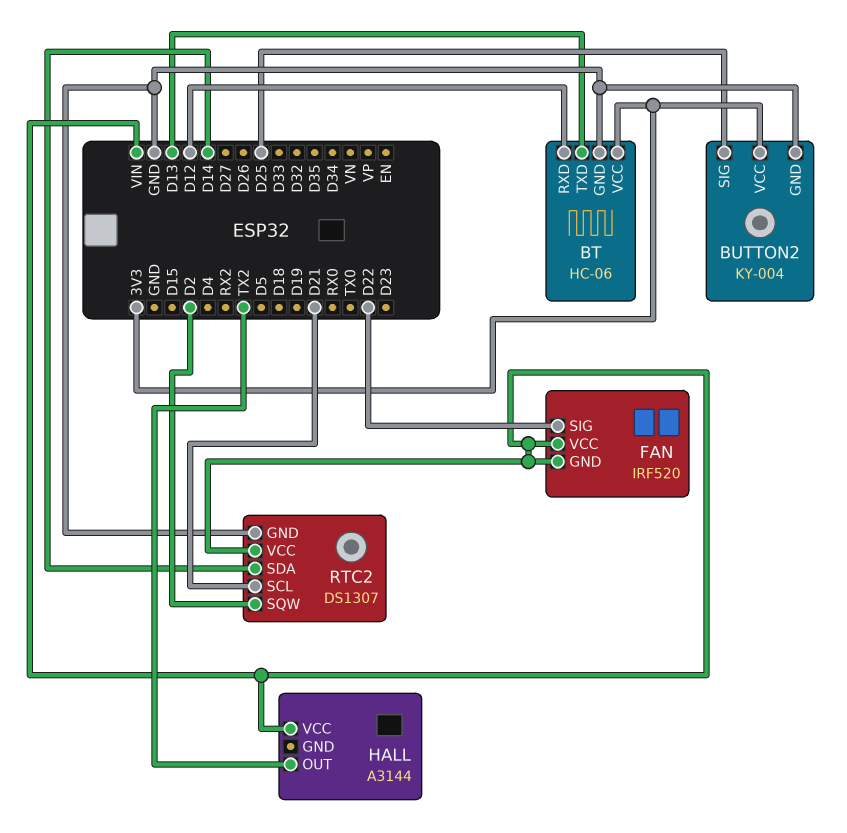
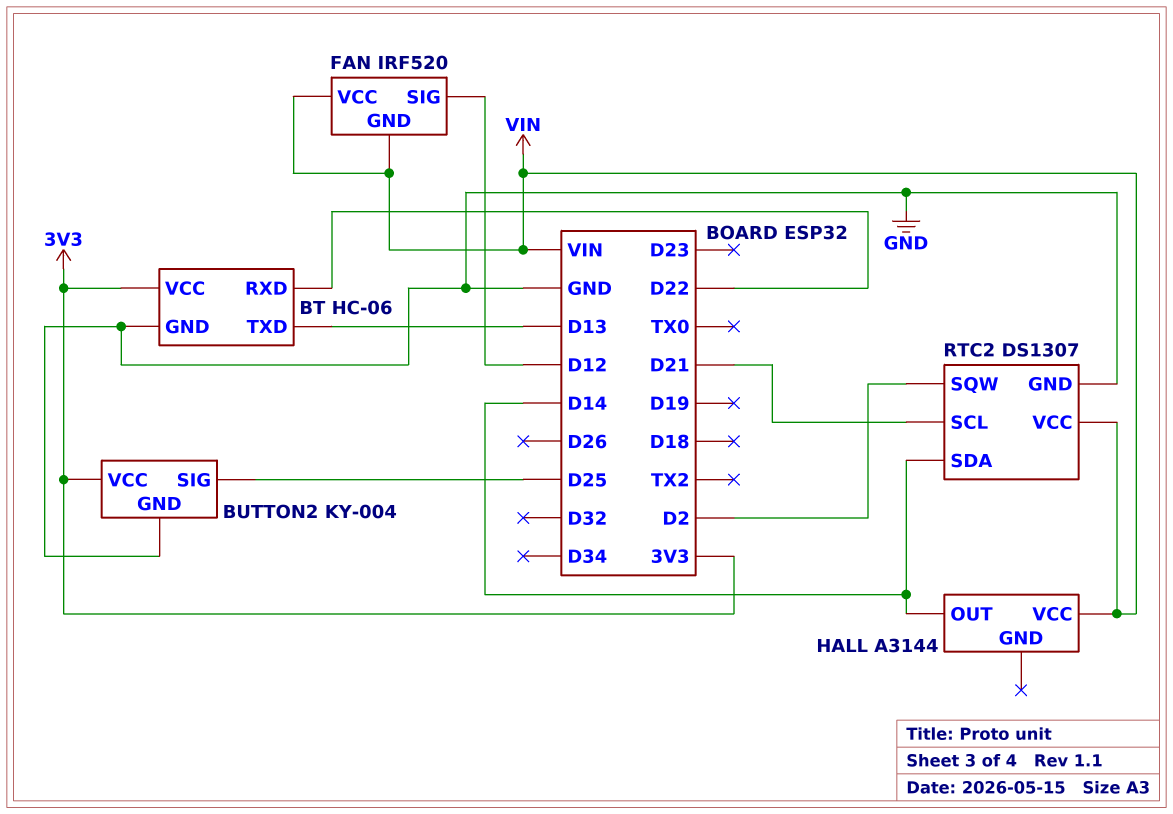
BT pin RXD: D12 -> D22
FAN pin SIG: D22 -> D12
HALL pin OUT: TX2 -> D14

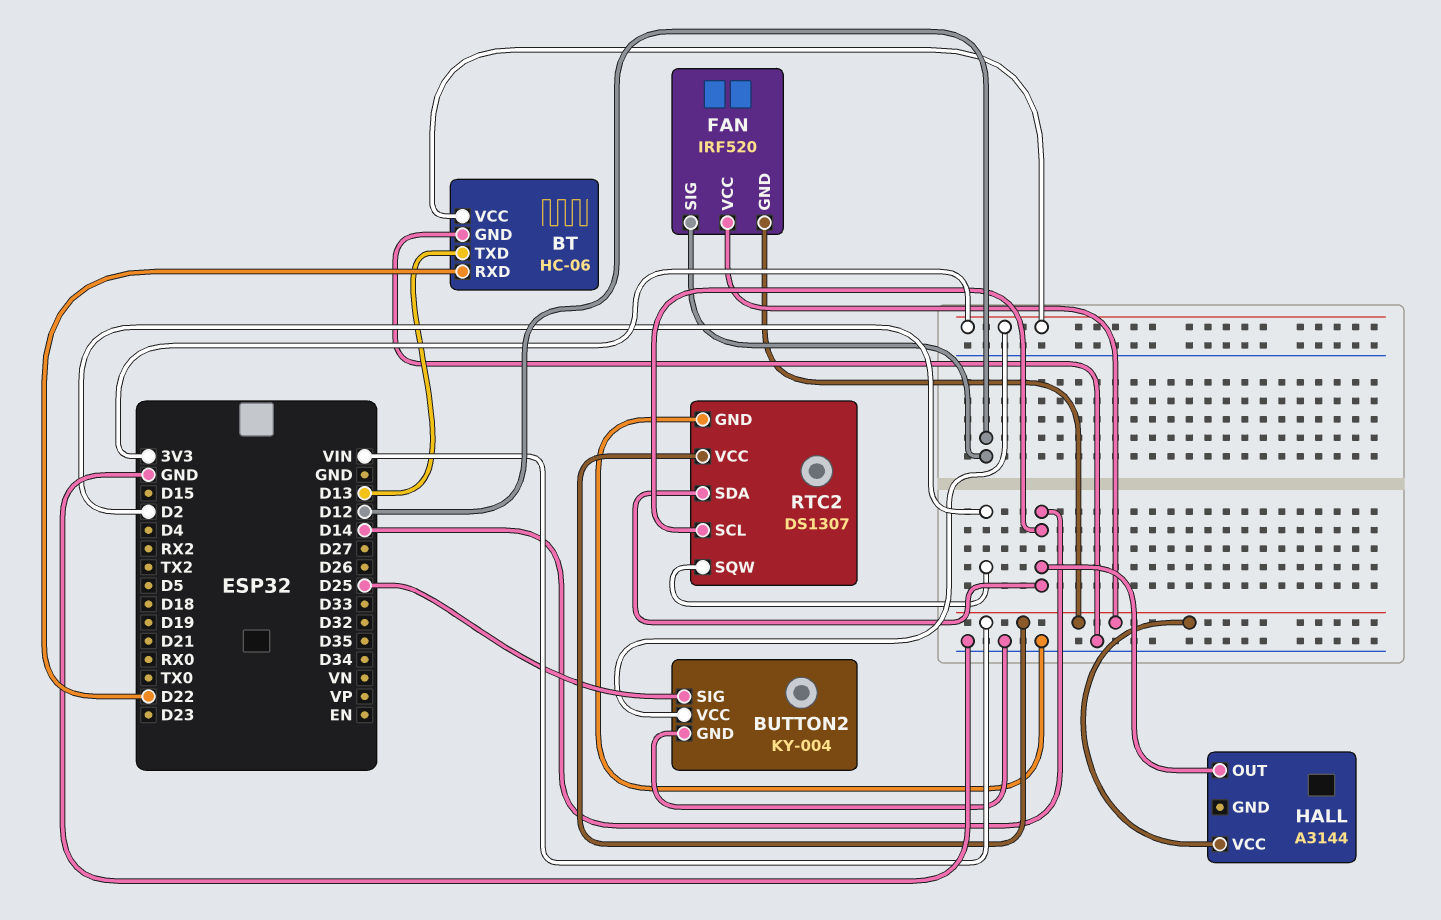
RTC2 pin SCL: D21 -> D14

